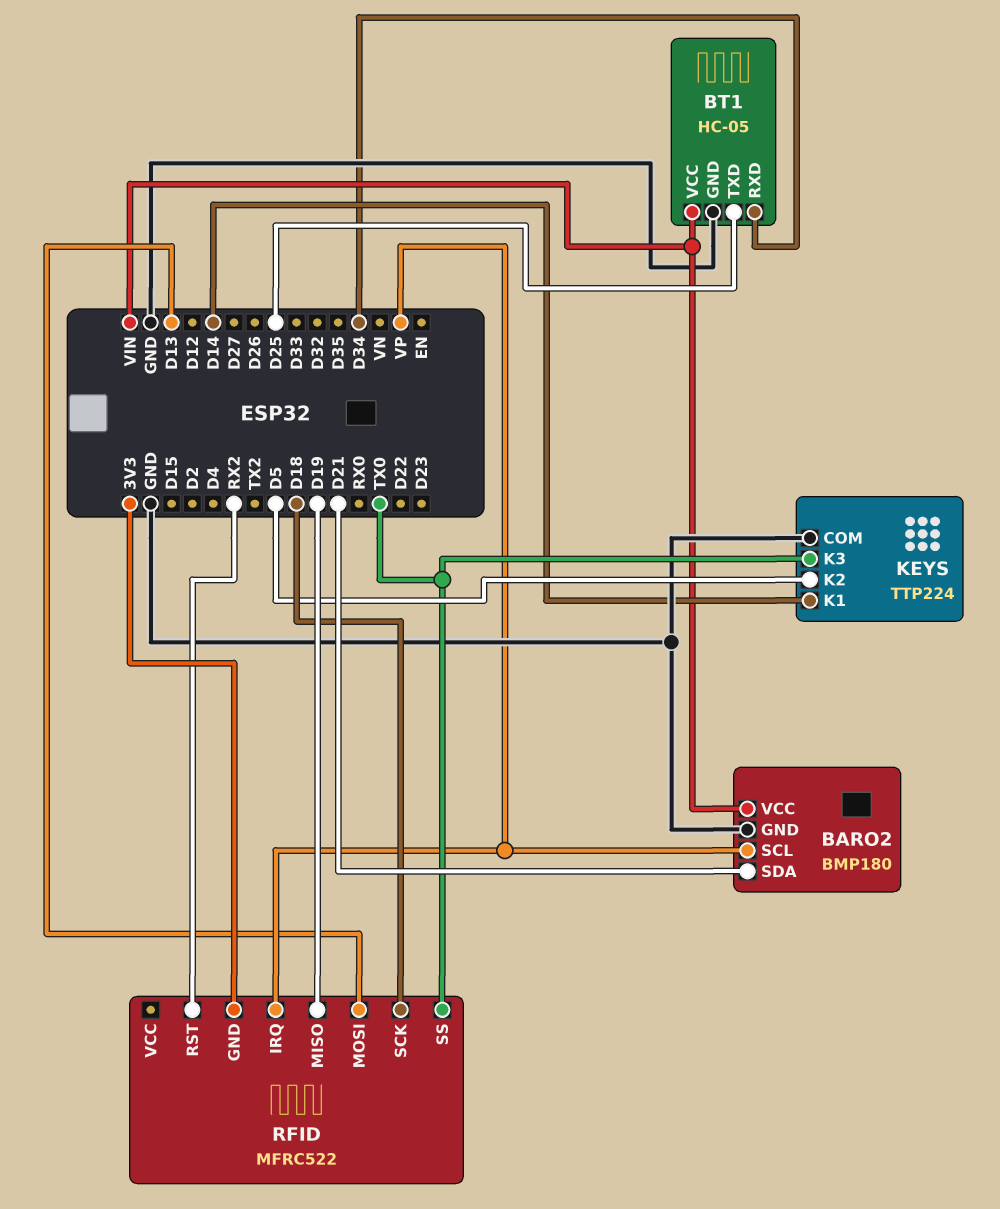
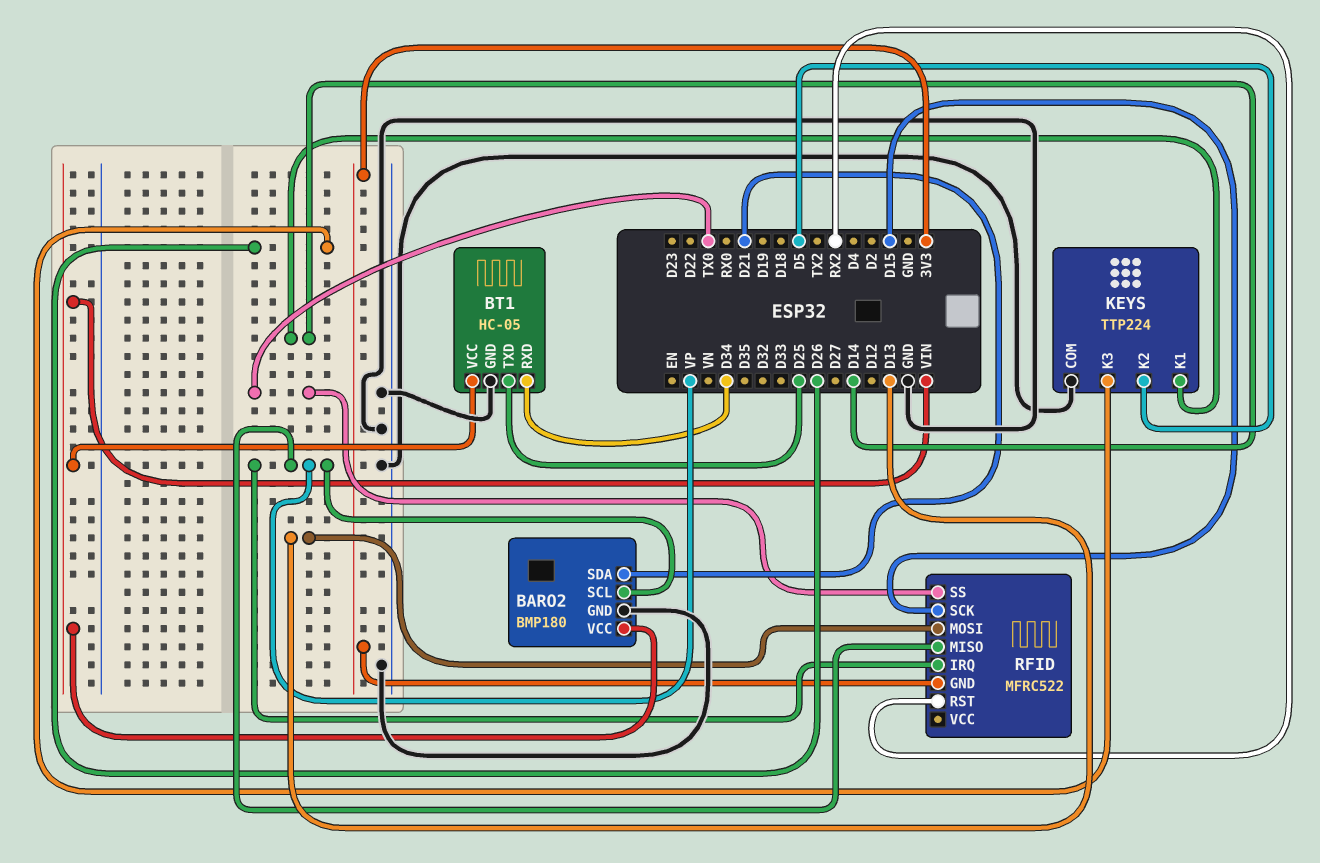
KEYS pin K3: TX0 -> D26
RFID pin MISO: D19 -> VP
RFID pin SCK: D18 -> D15

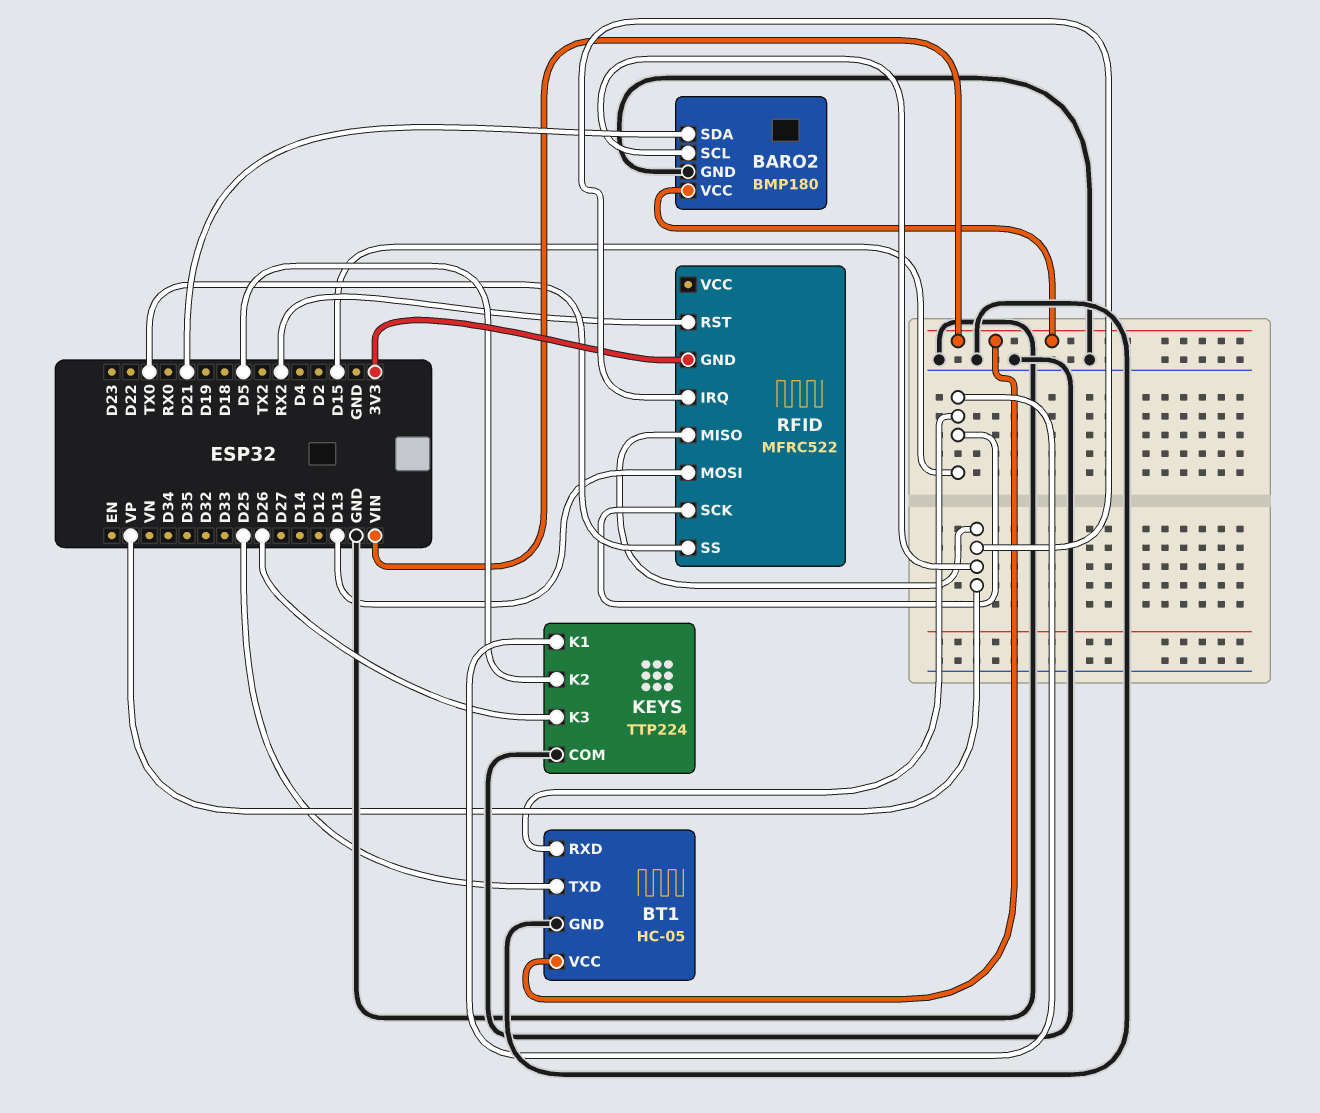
BT1 pin RXD: D34 -> D15
KEYS pin K1: D14 -> D15

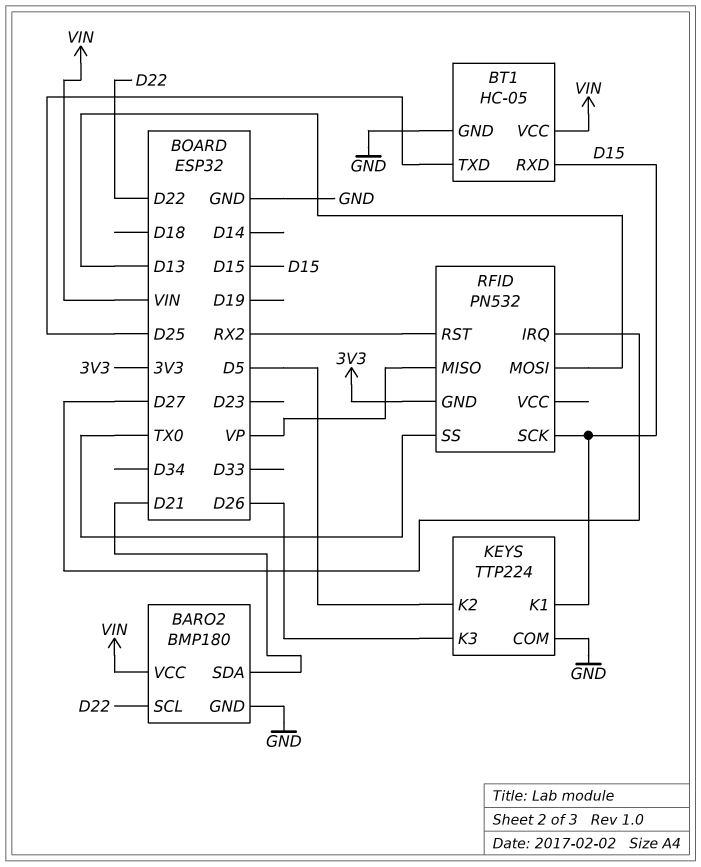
BARO2 pin SCL: VP -> D22
RFID: MFRC522 -> PN532
RFID pin IRQ: VP -> D27

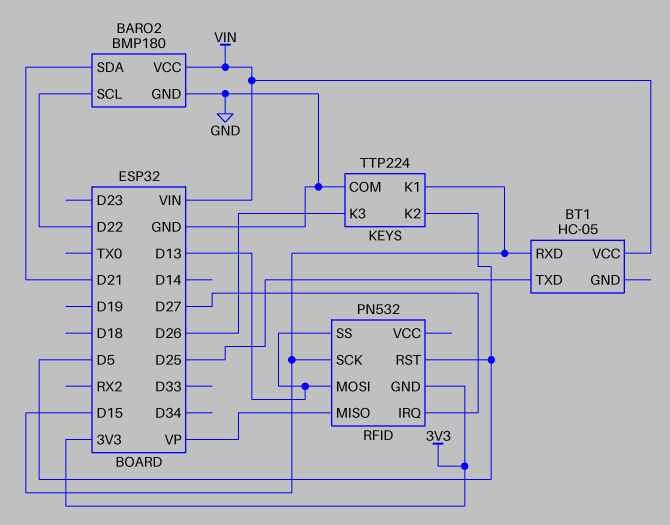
BT1 pin GND: GND -> none
RFID pin RST: RX2 -> D5
RFID pin SS: TX0 -> D13

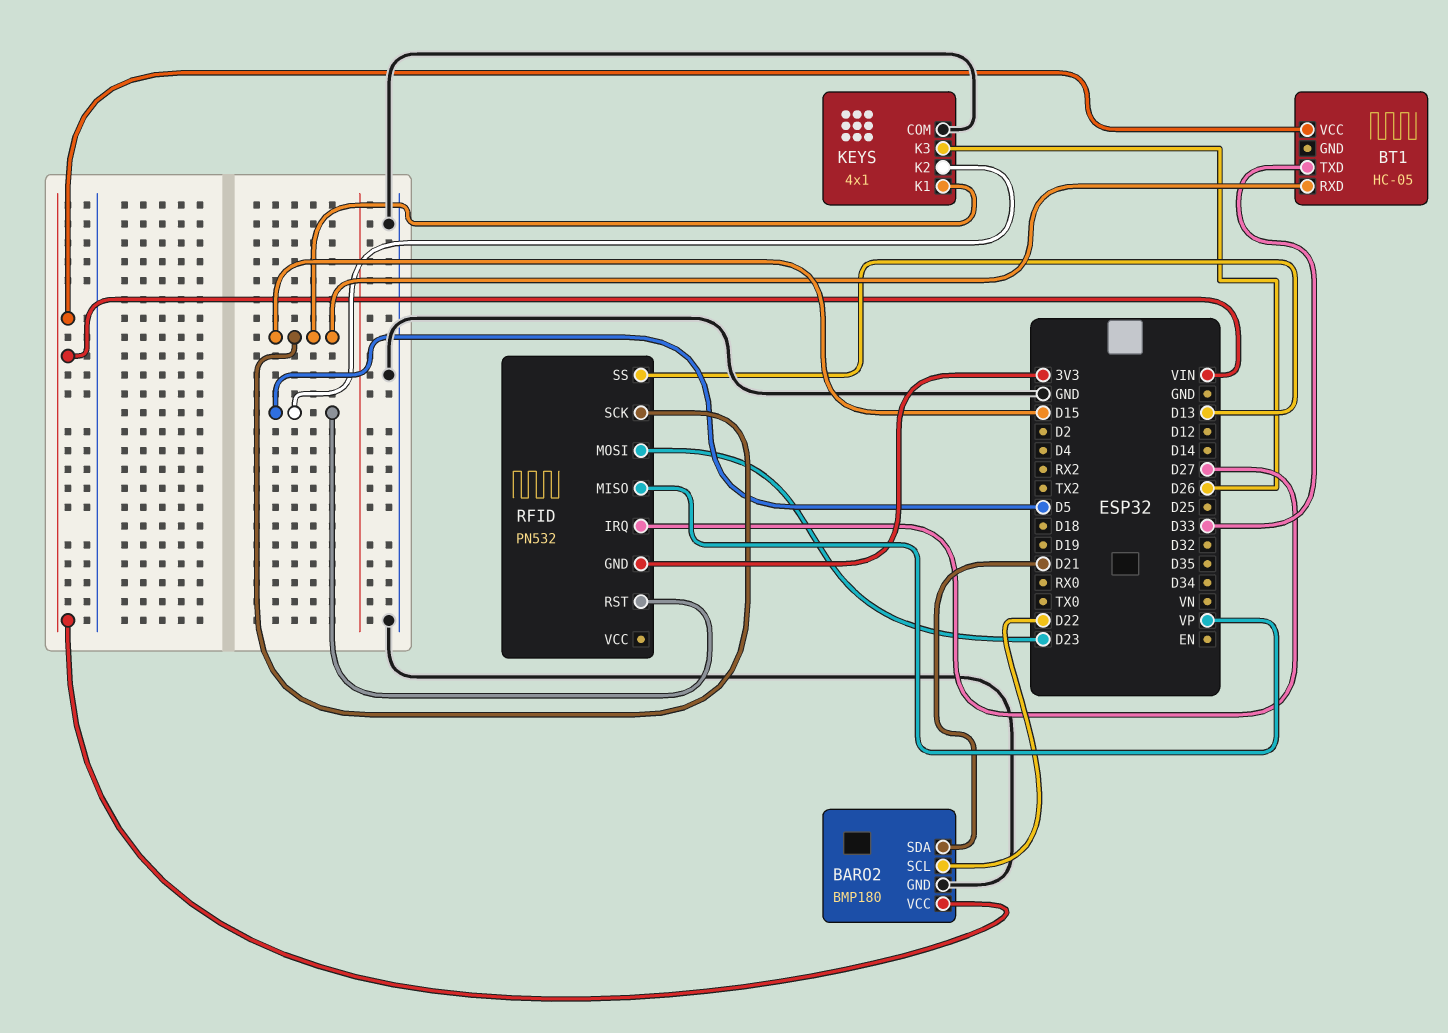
BT1 pin TXD: D25 -> D33
KEYS: TTP224 -> 4x1
RFID pin MOSI: D13 -> D23

